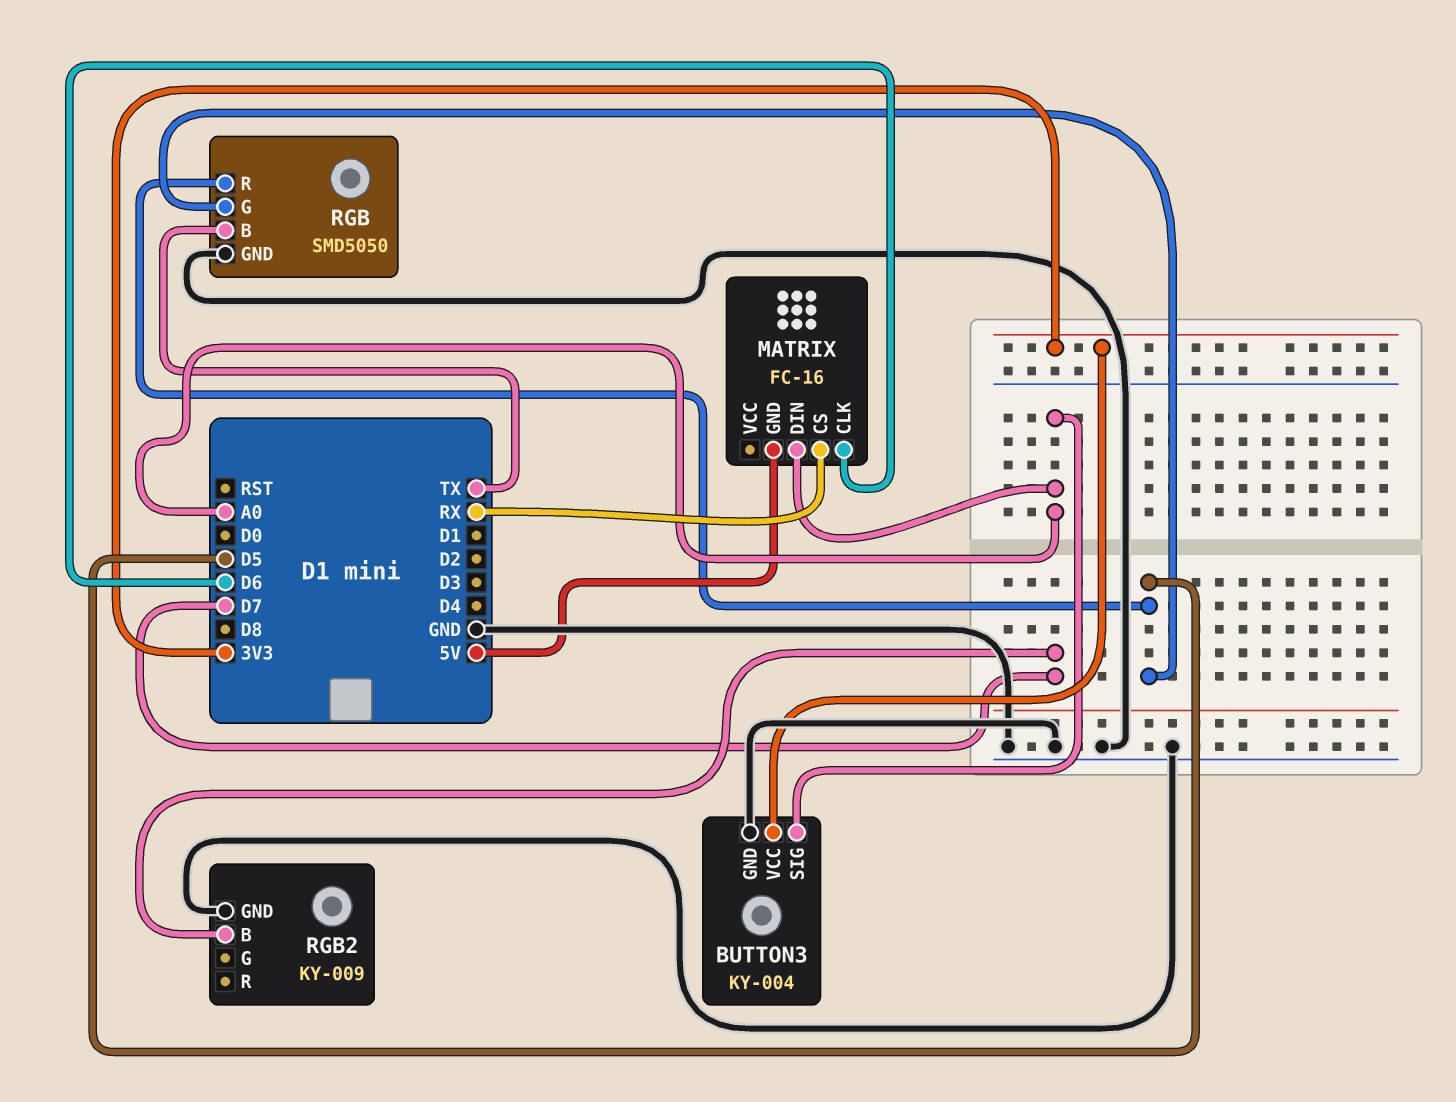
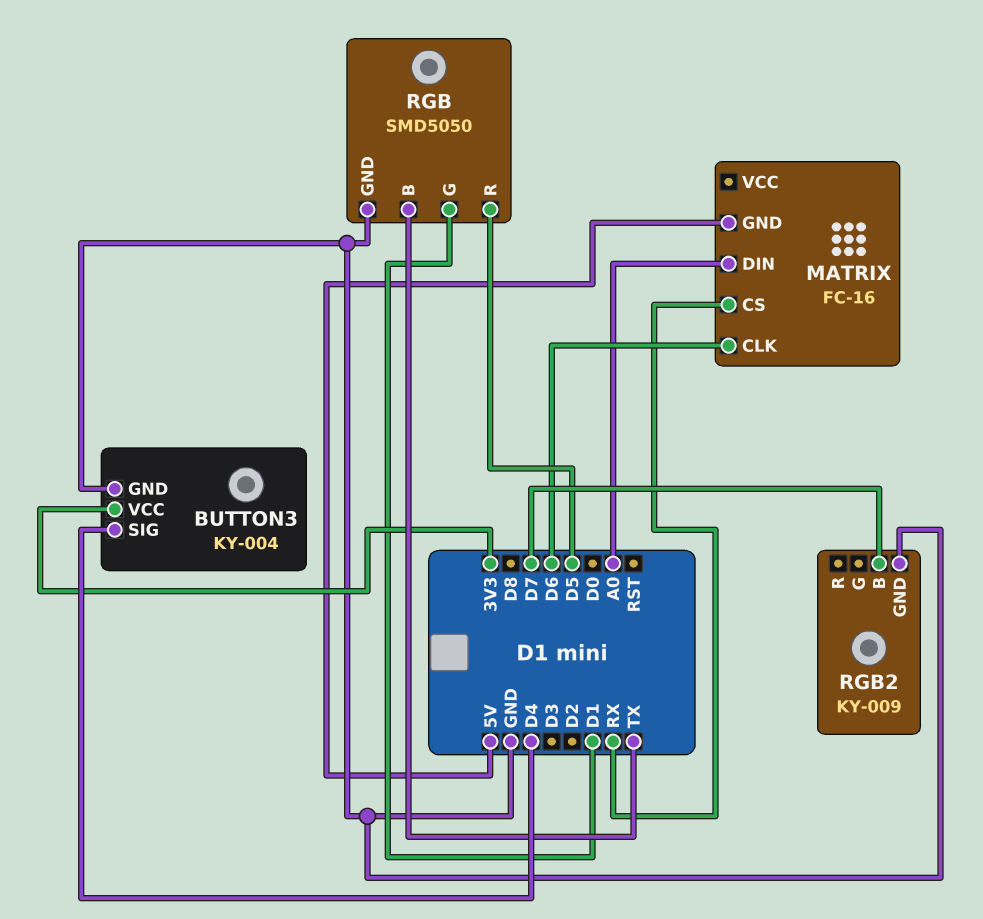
BUTTON3 pin SIG: A0 -> D4
RGB pin G: D5 -> D1

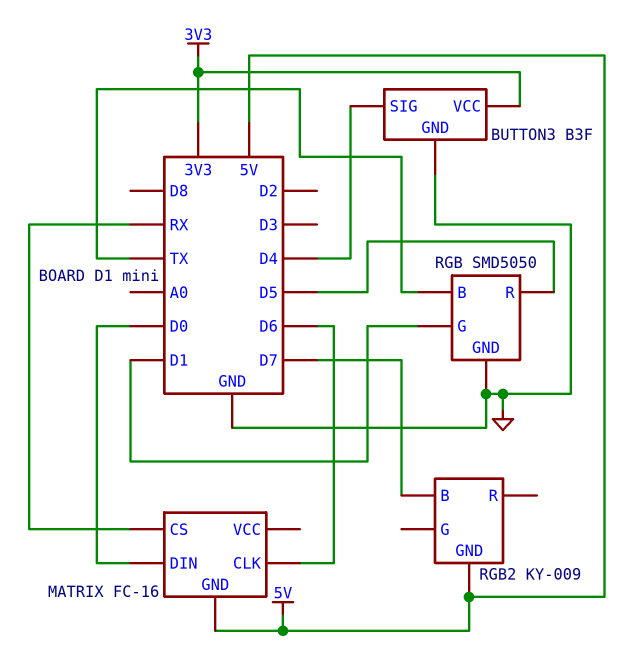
BUTTON3: KY-004 -> B3F
MATRIX pin DIN: A0 -> D0
RGB2 pin GND: GND -> 5V

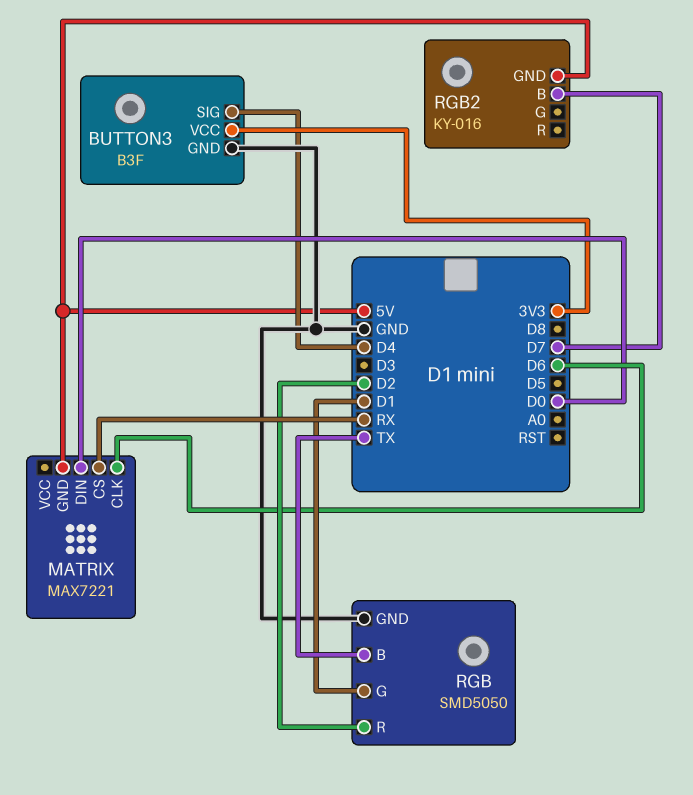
MATRIX: FC-16 -> MAX7221
RGB pin R: D5 -> D2
RGB2: KY-009 -> KY-016

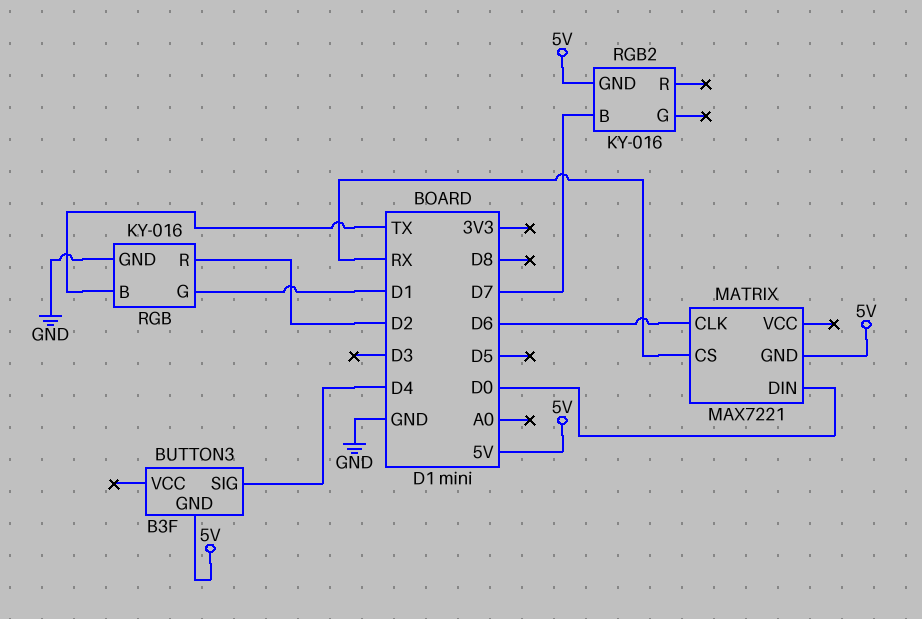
BUTTON3 pin GND: GND -> 5V
BUTTON3 pin VCC: 3V3 -> none
RGB: SMD5050 -> KY-016

